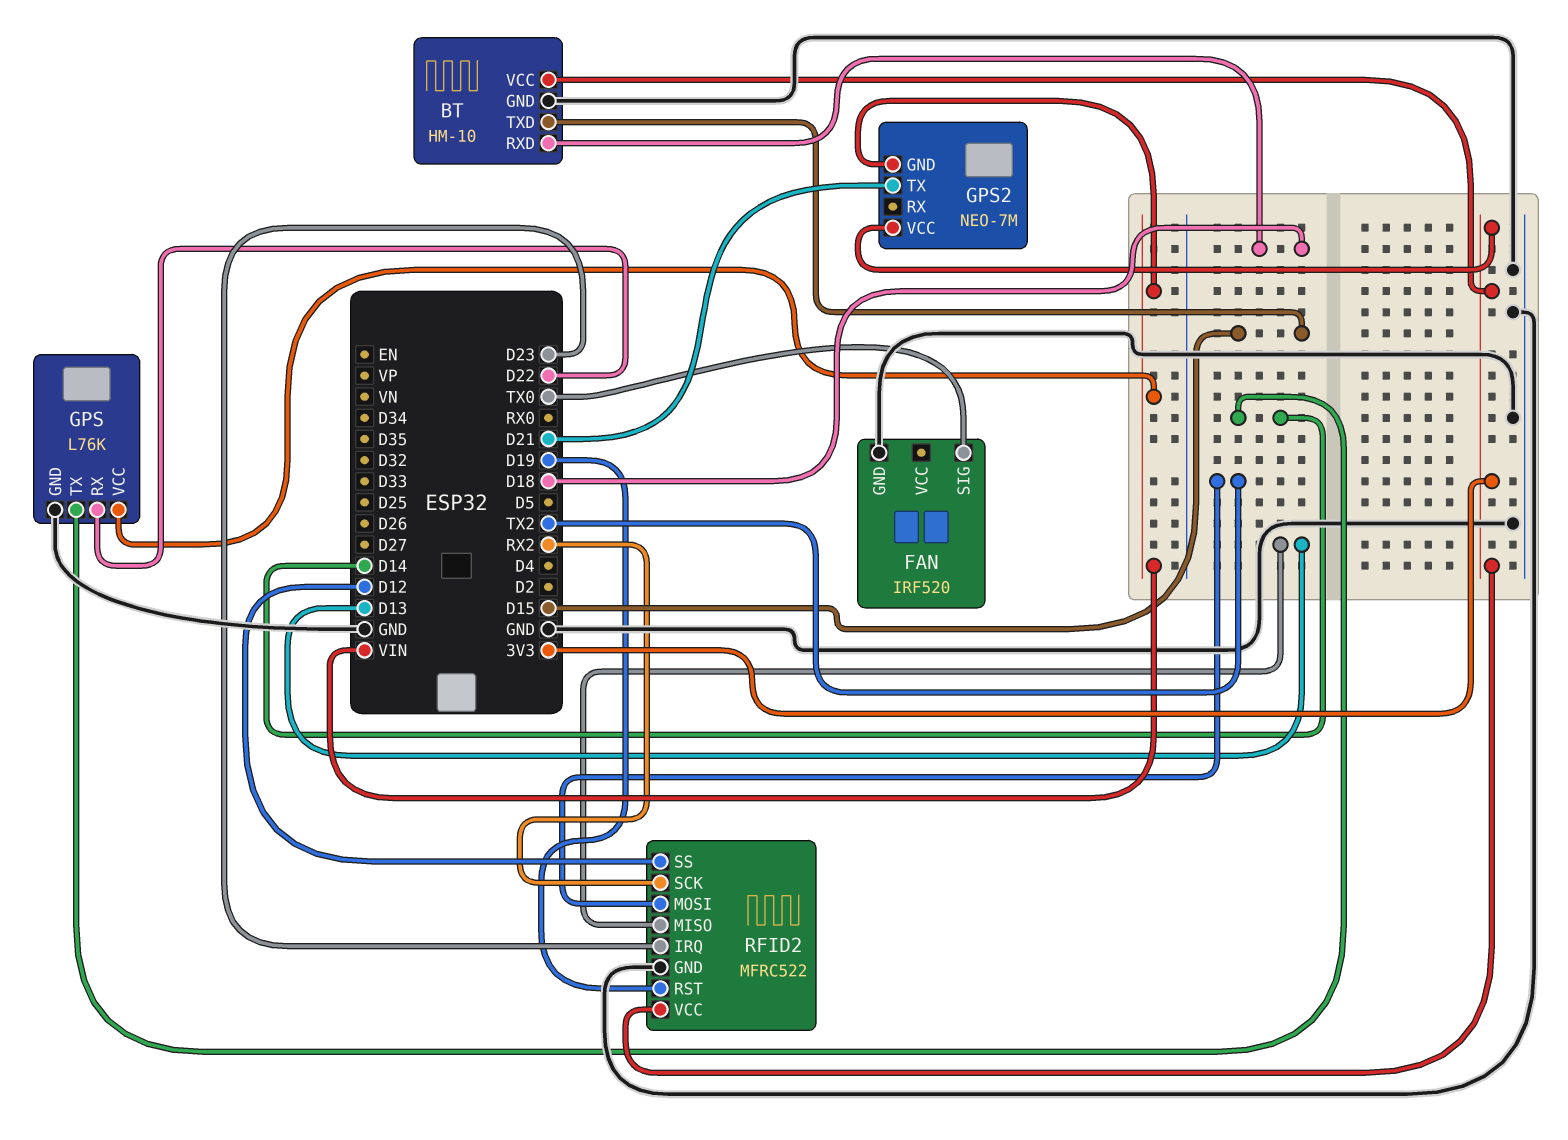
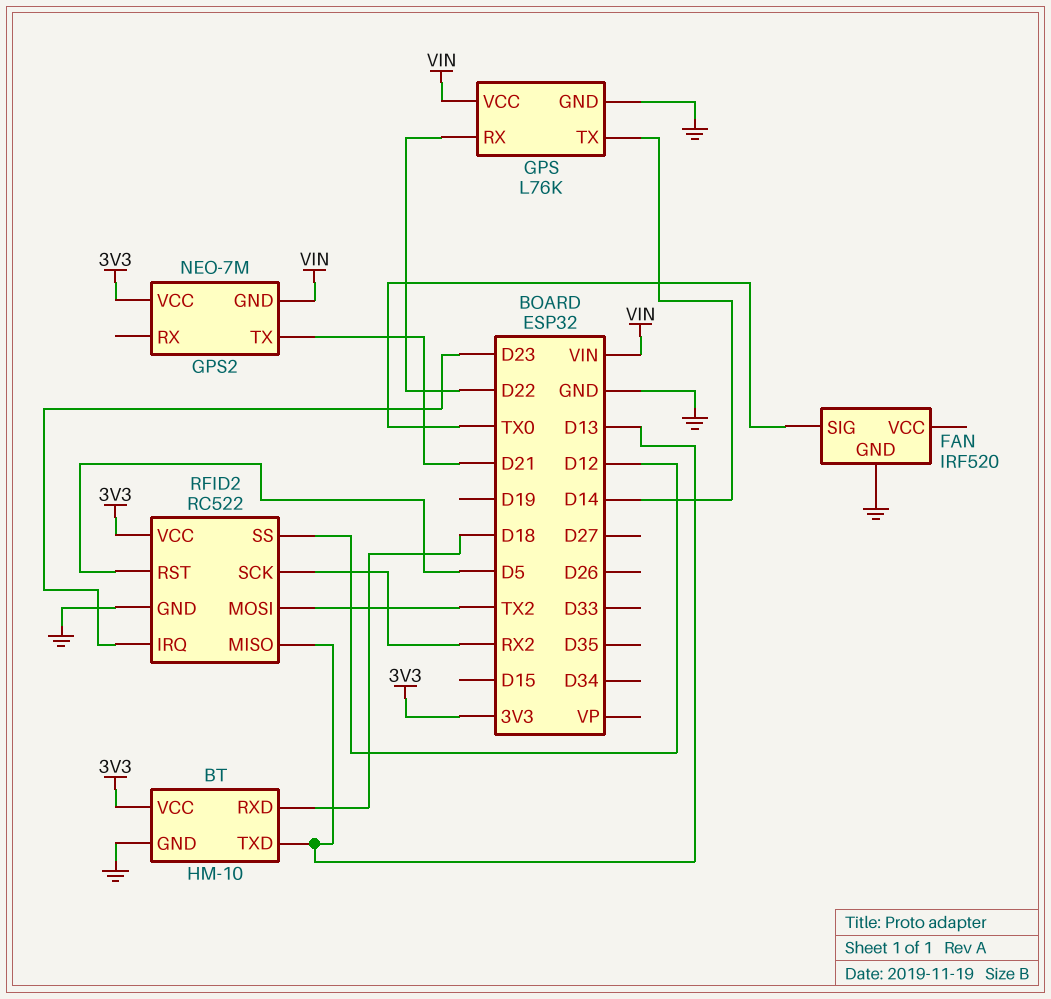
BT pin TXD: D15 -> D13
RFID2: MFRC522 -> RC522
RFID2 pin RST: D19 -> D5

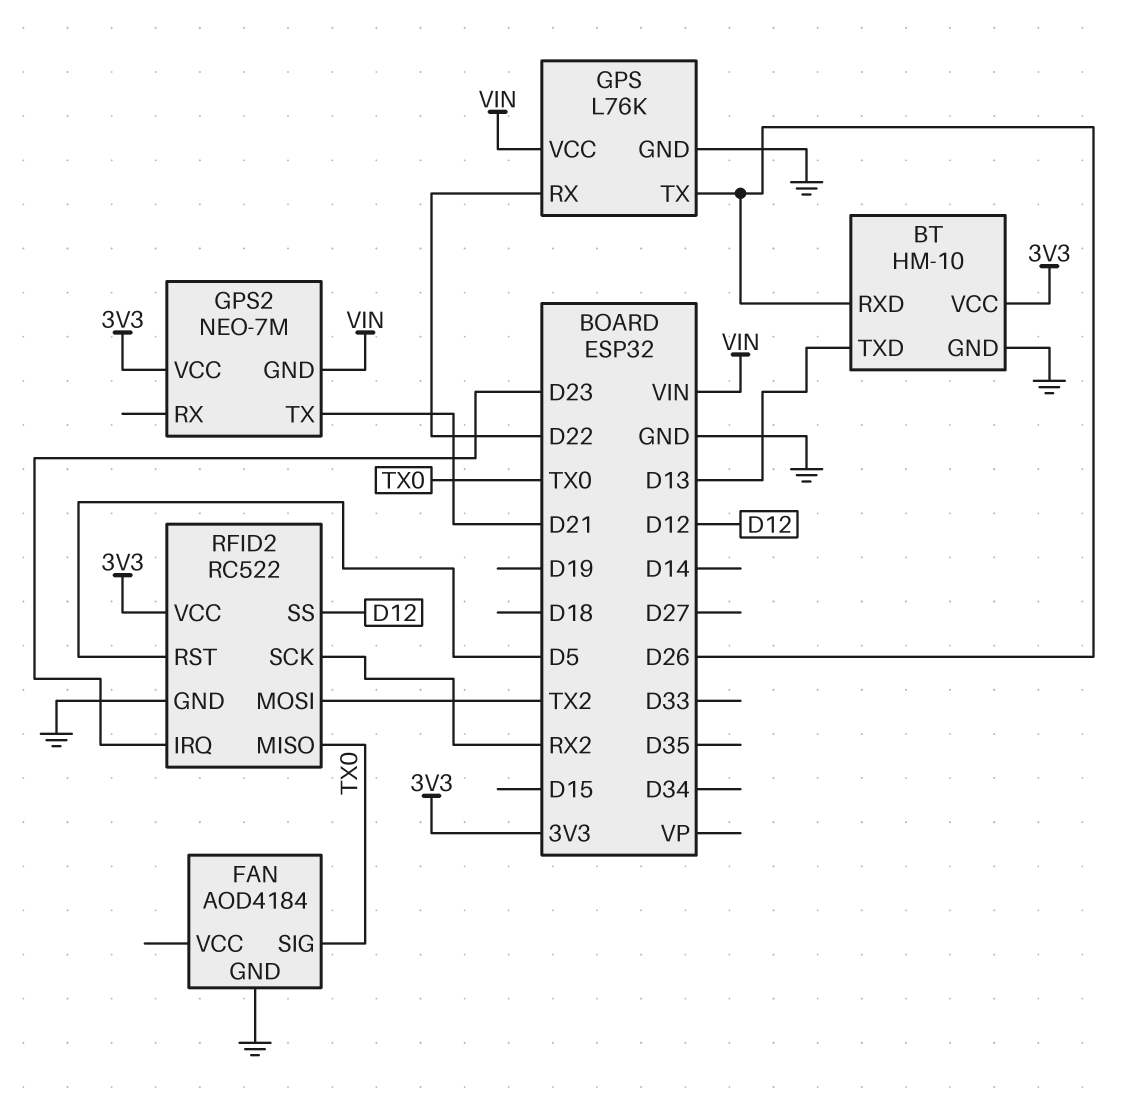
BT pin RXD: D18 -> D26
FAN: IRF520 -> AOD4184
GPS pin TX: D14 -> D26
RFID2 pin MISO: D13 -> TX0

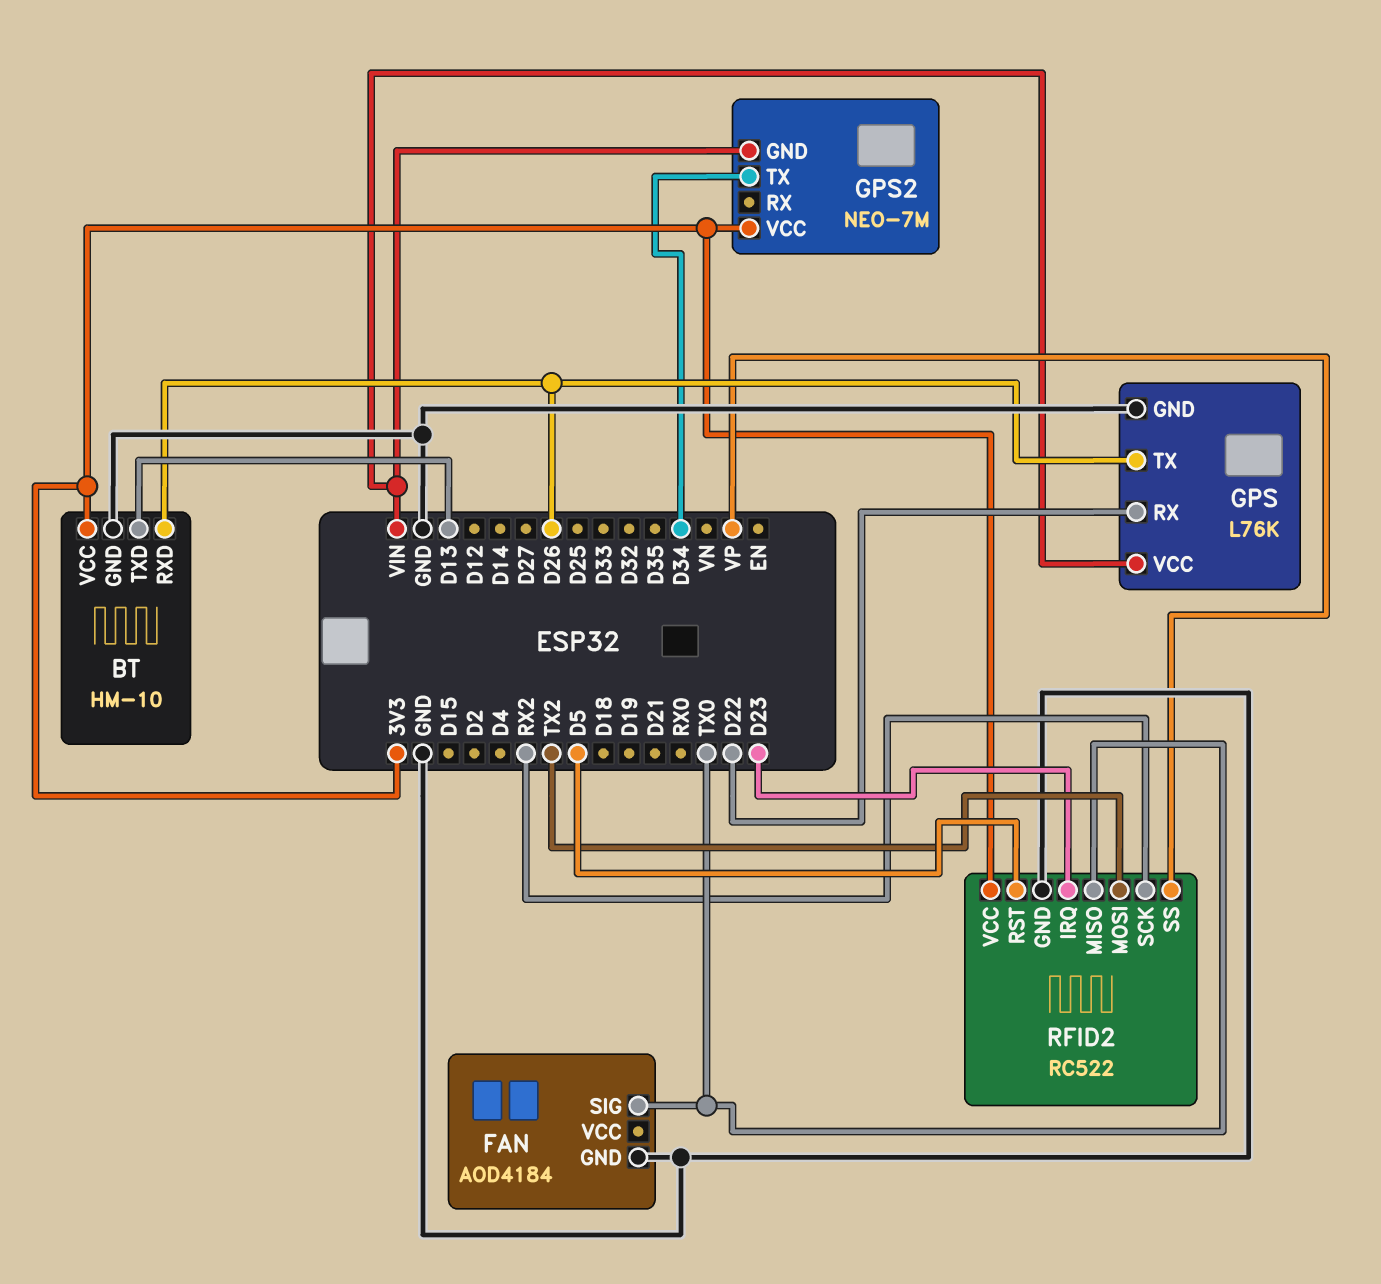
GPS2 pin TX: D21 -> D34
RFID2 pin SS: D12 -> VP

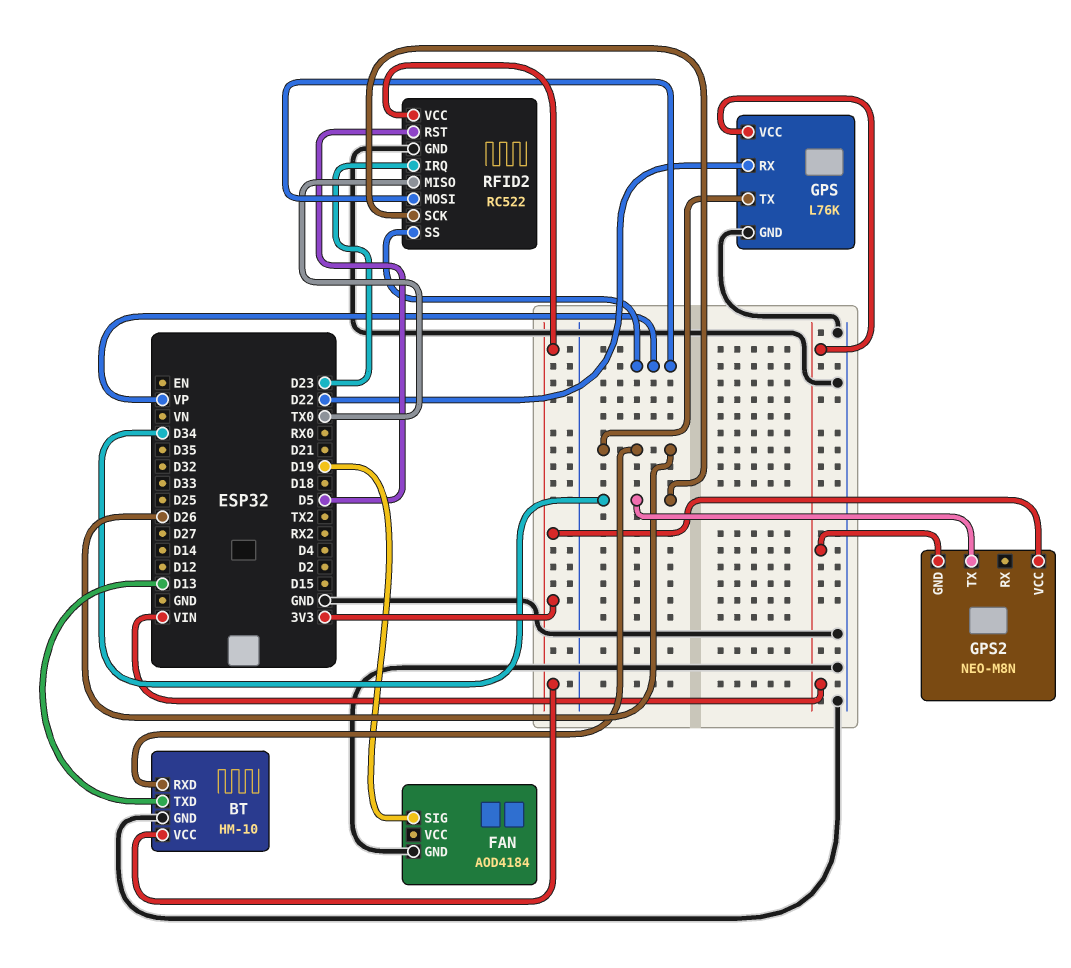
FAN pin SIG: TX0 -> D19
GPS2: NEO-7M -> NEO-M8N
RFID2 pin MOSI: TX2 -> VP
RFID2 pin SCK: RX2 -> D34

